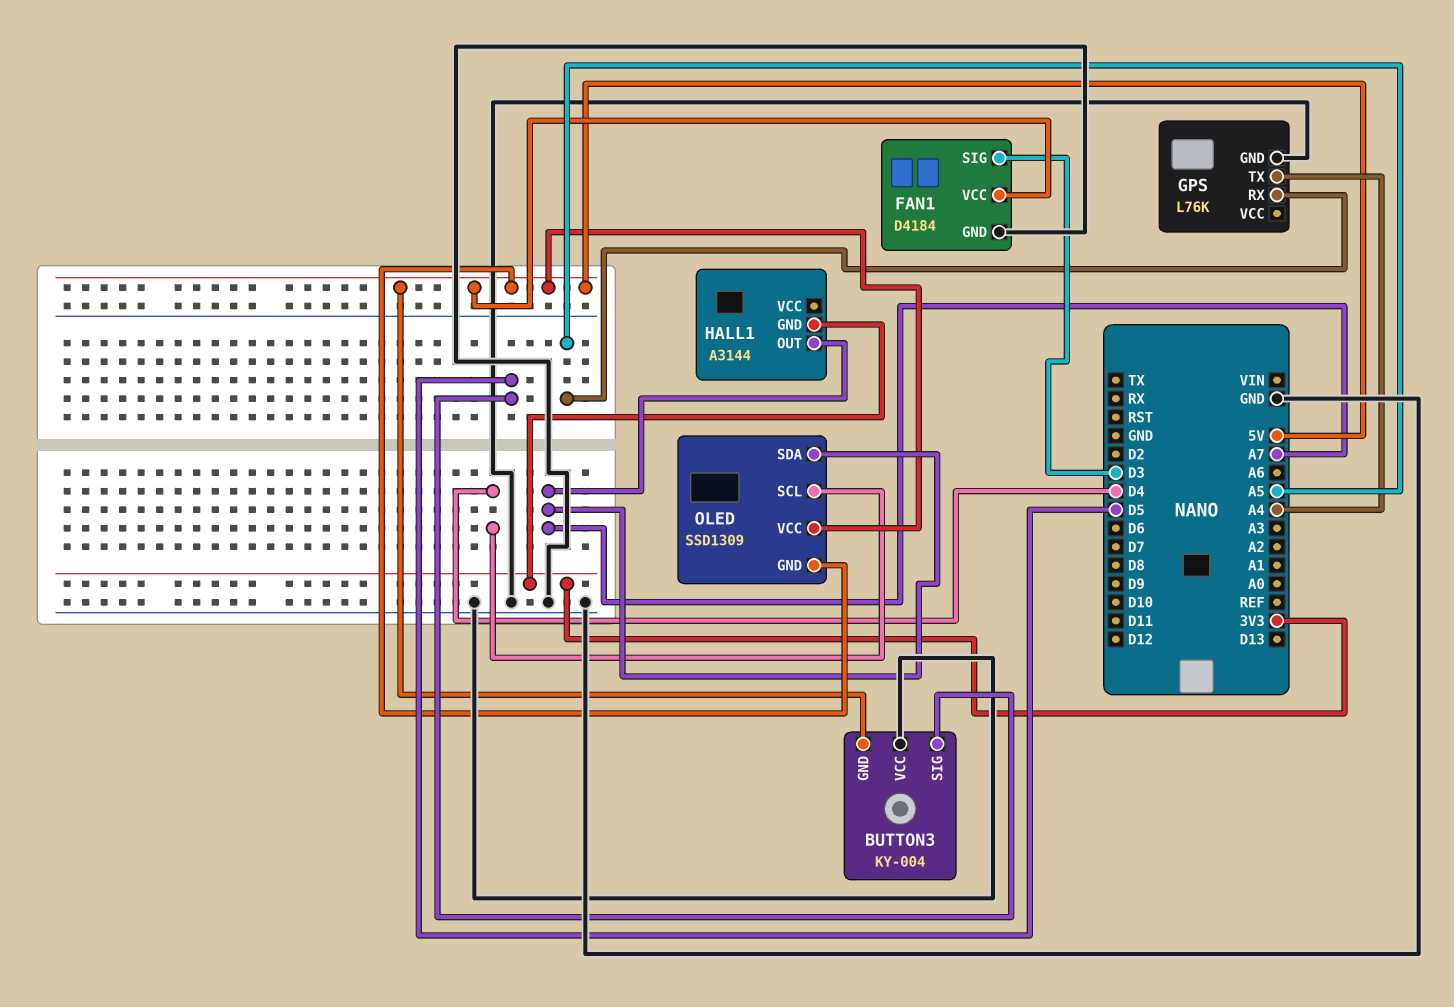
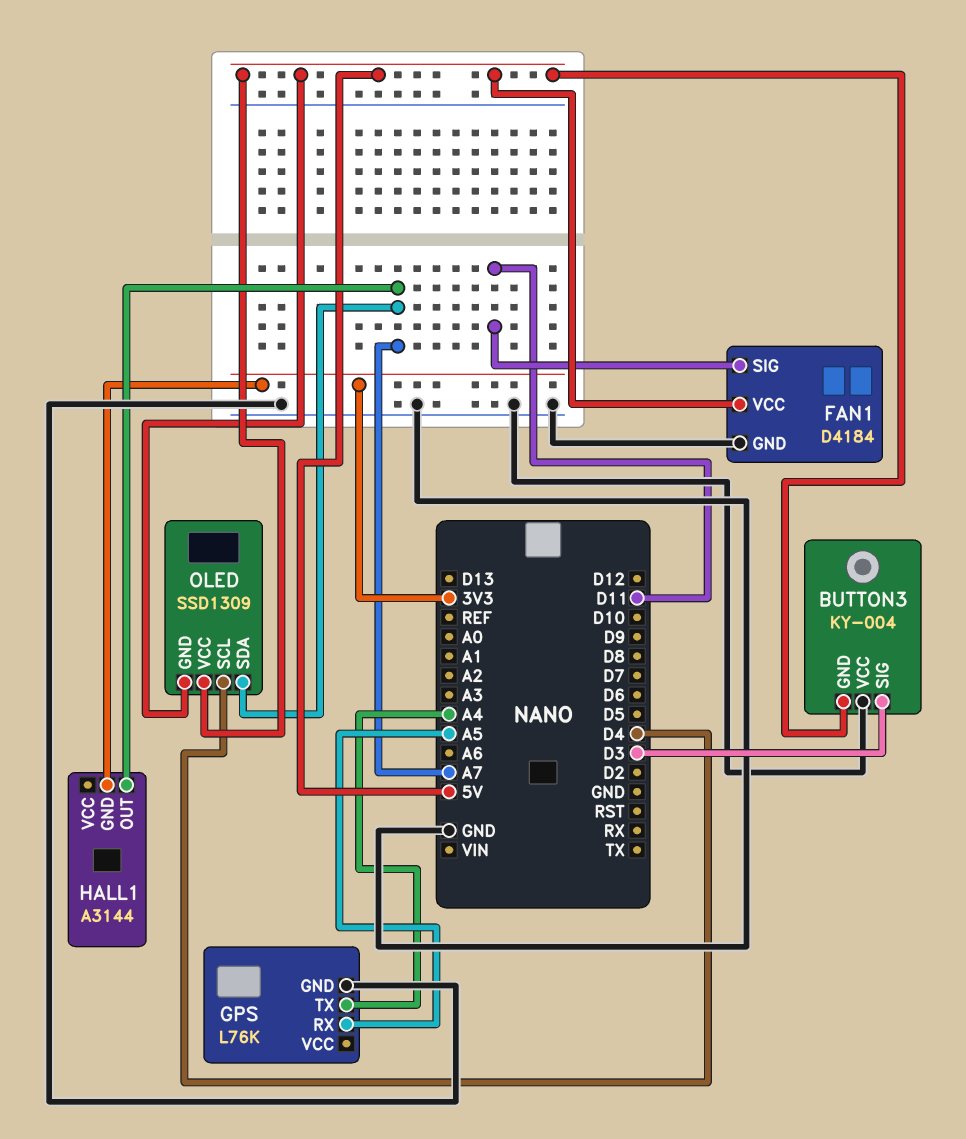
BUTTON3 pin SIG: D5 -> D3
FAN1 pin SIG: D3 -> D11

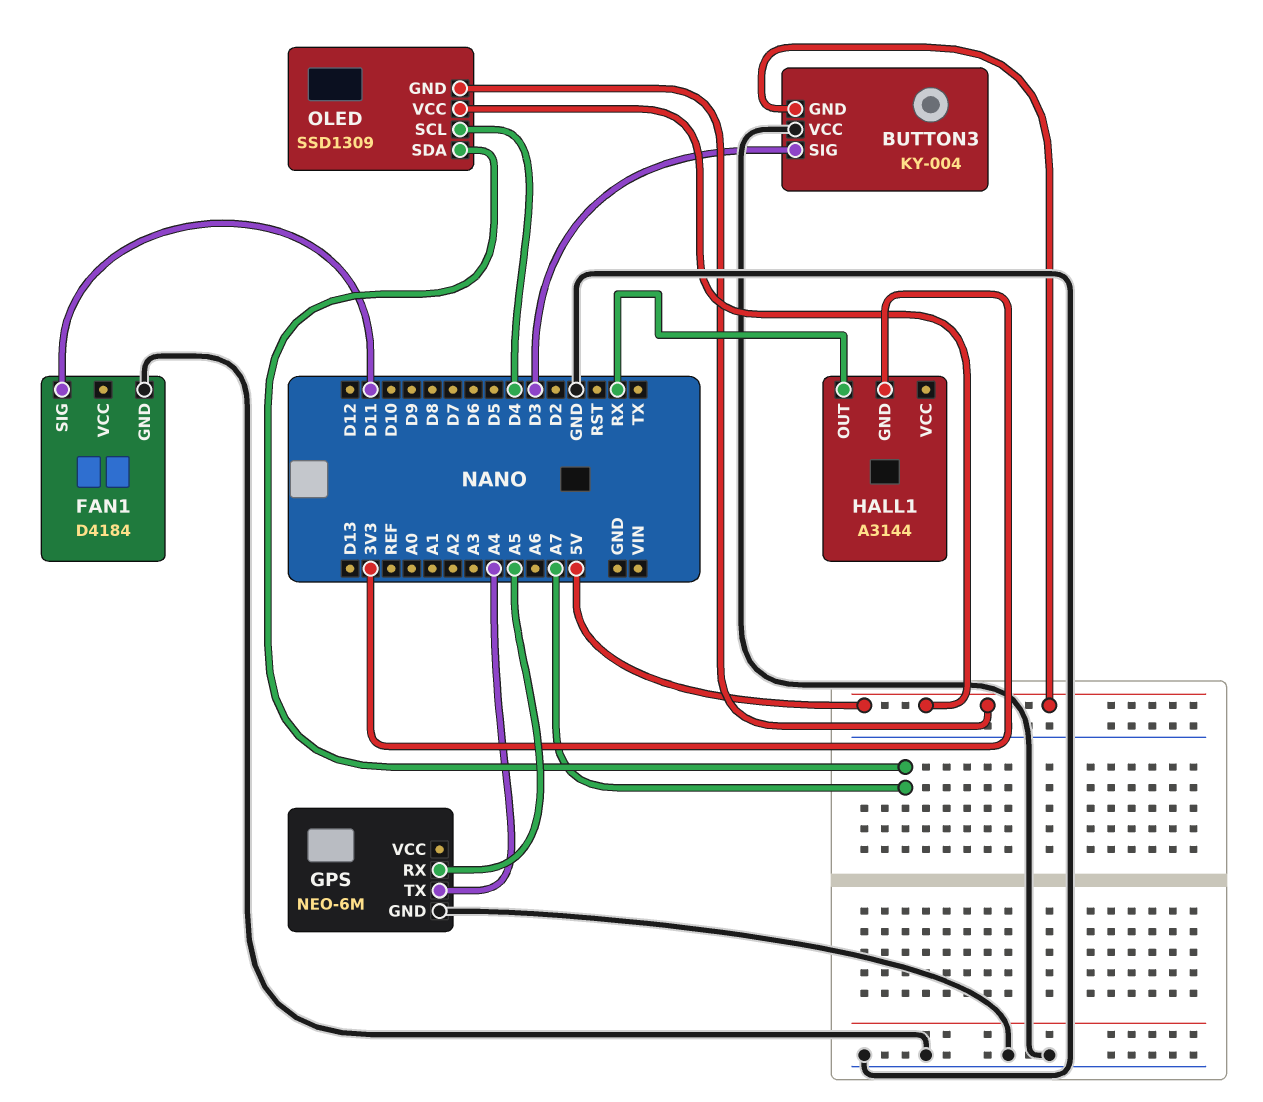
FAN1 pin VCC: 5V -> none
GPS: L76K -> NEO-6M
HALL1 pin OUT: A7 -> RX

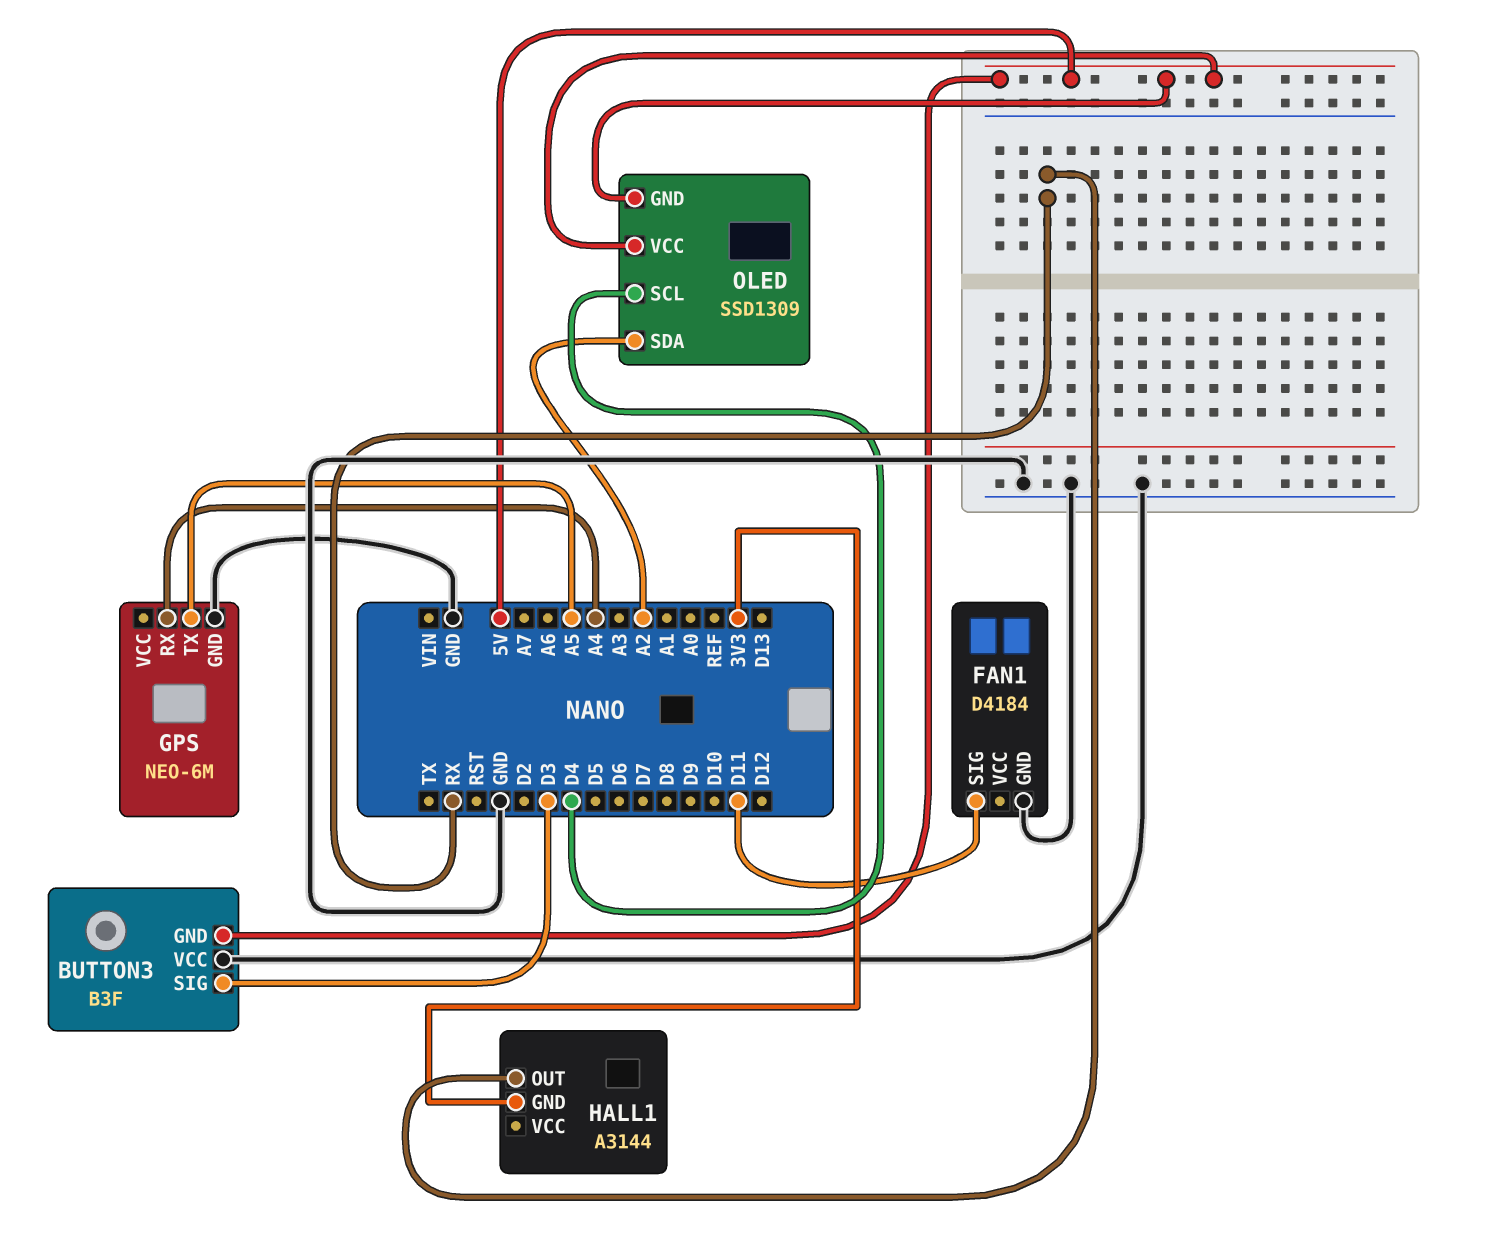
BUTTON3: KY-004 -> B3F
GPS pin RX: A5 -> A4
GPS pin TX: A4 -> A5
OLED pin SDA: A7 -> A2

